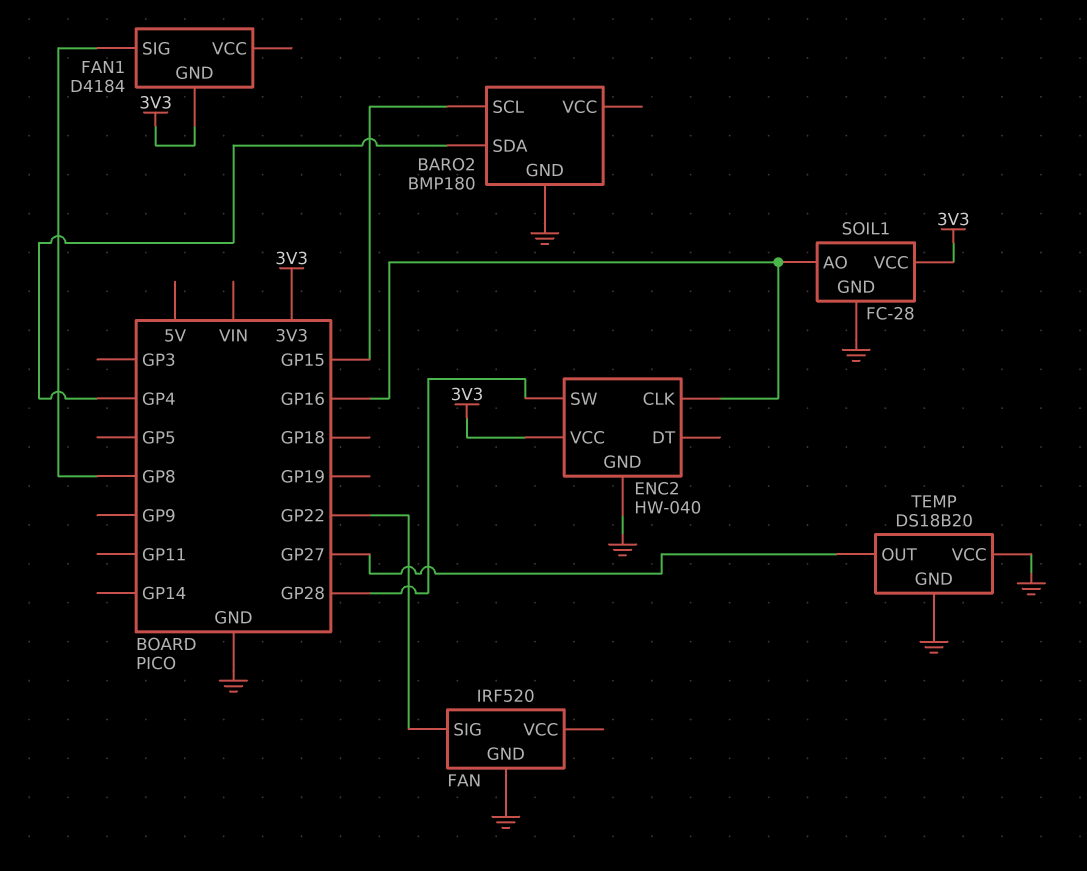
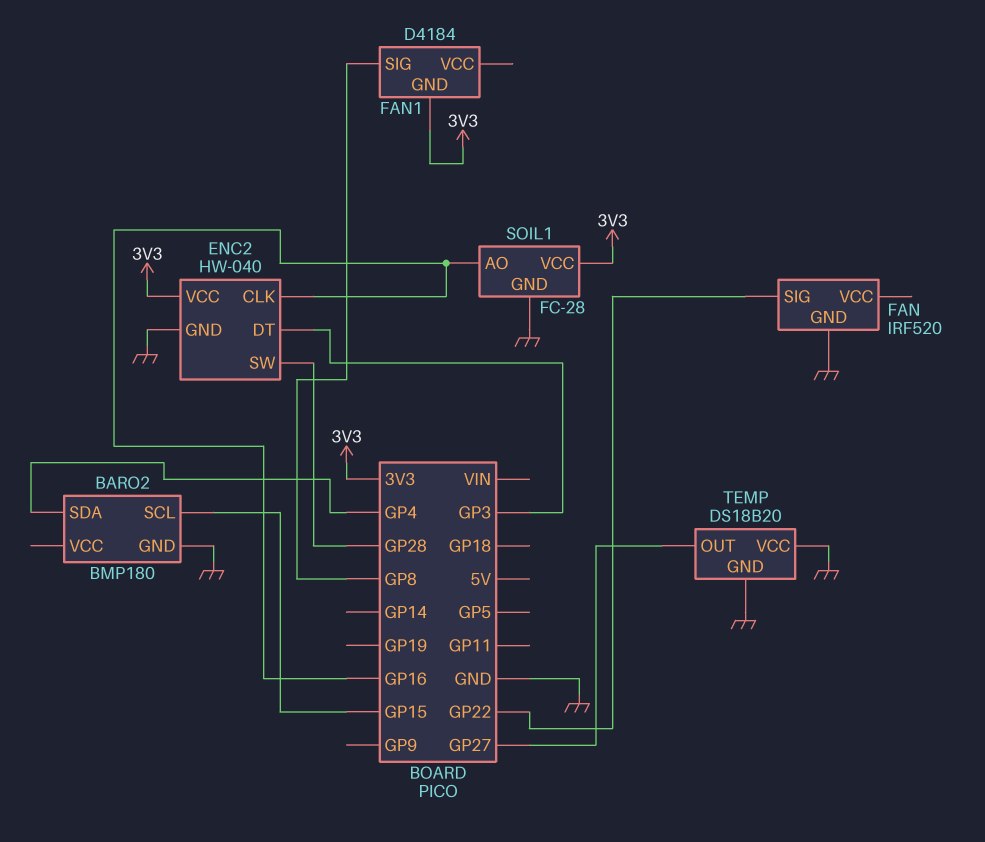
ENC2 pin DT: none -> GP3

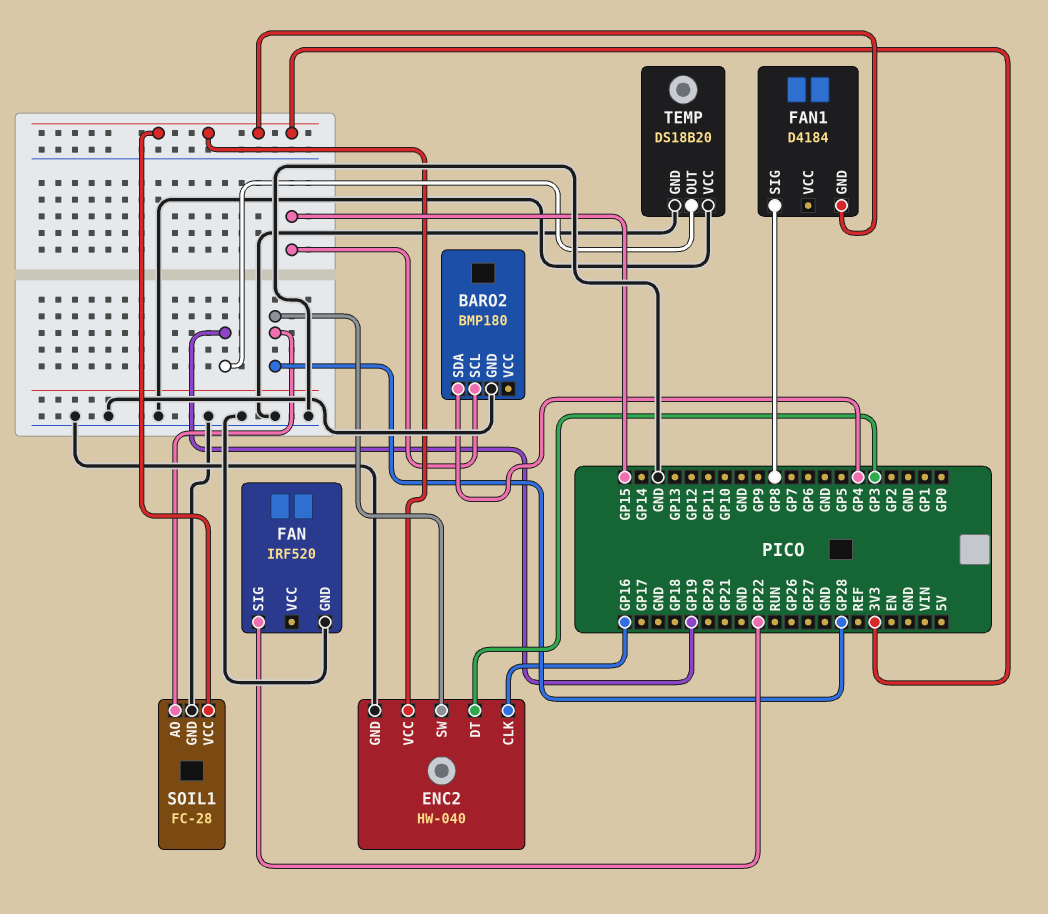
SOIL1 pin AO: GP16 -> GP28
TEMP pin OUT: GP27 -> GP19

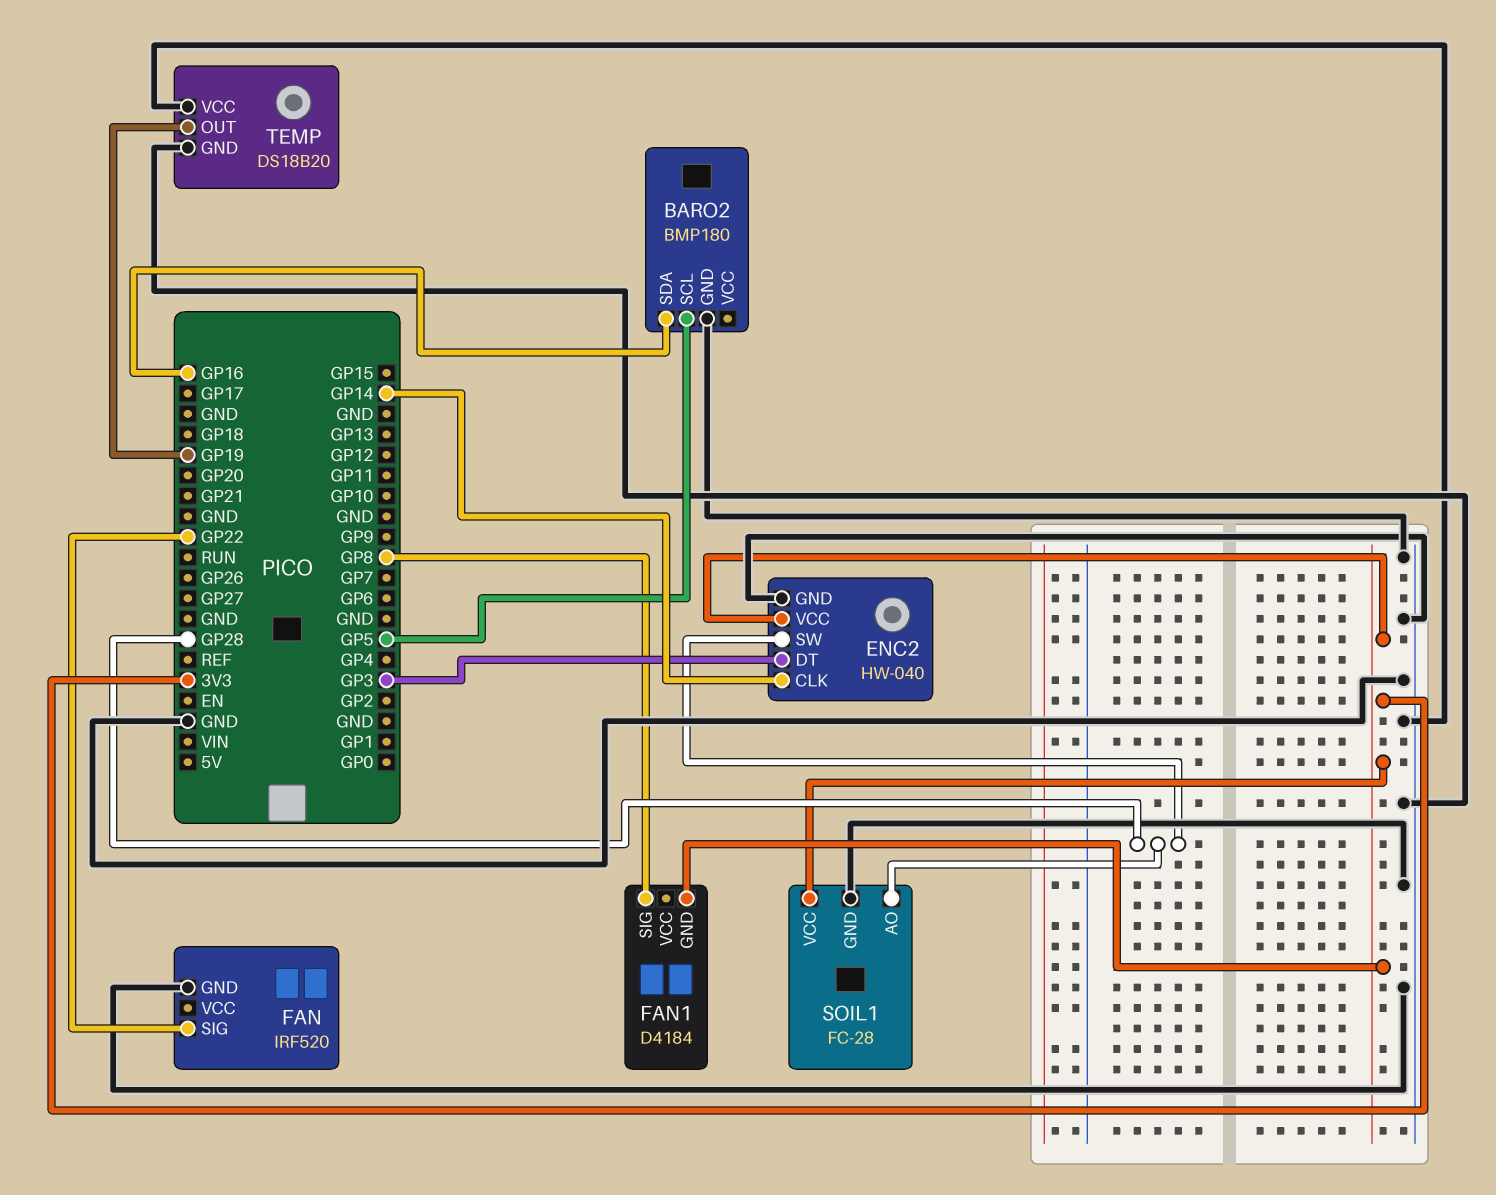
BARO2 pin SCL: GP15 -> GP5
BARO2 pin SDA: GP4 -> GP16
ENC2 pin CLK: GP16 -> GP14

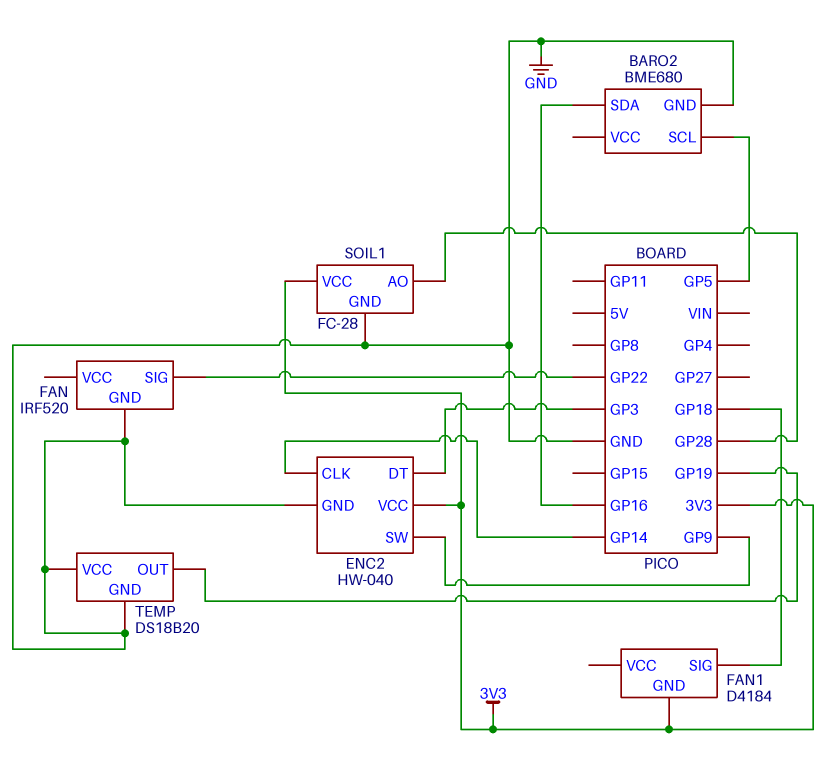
BARO2: BMP180 -> BME680
ENC2 pin SW: GP28 -> GP9
FAN1 pin SIG: GP8 -> GP18

